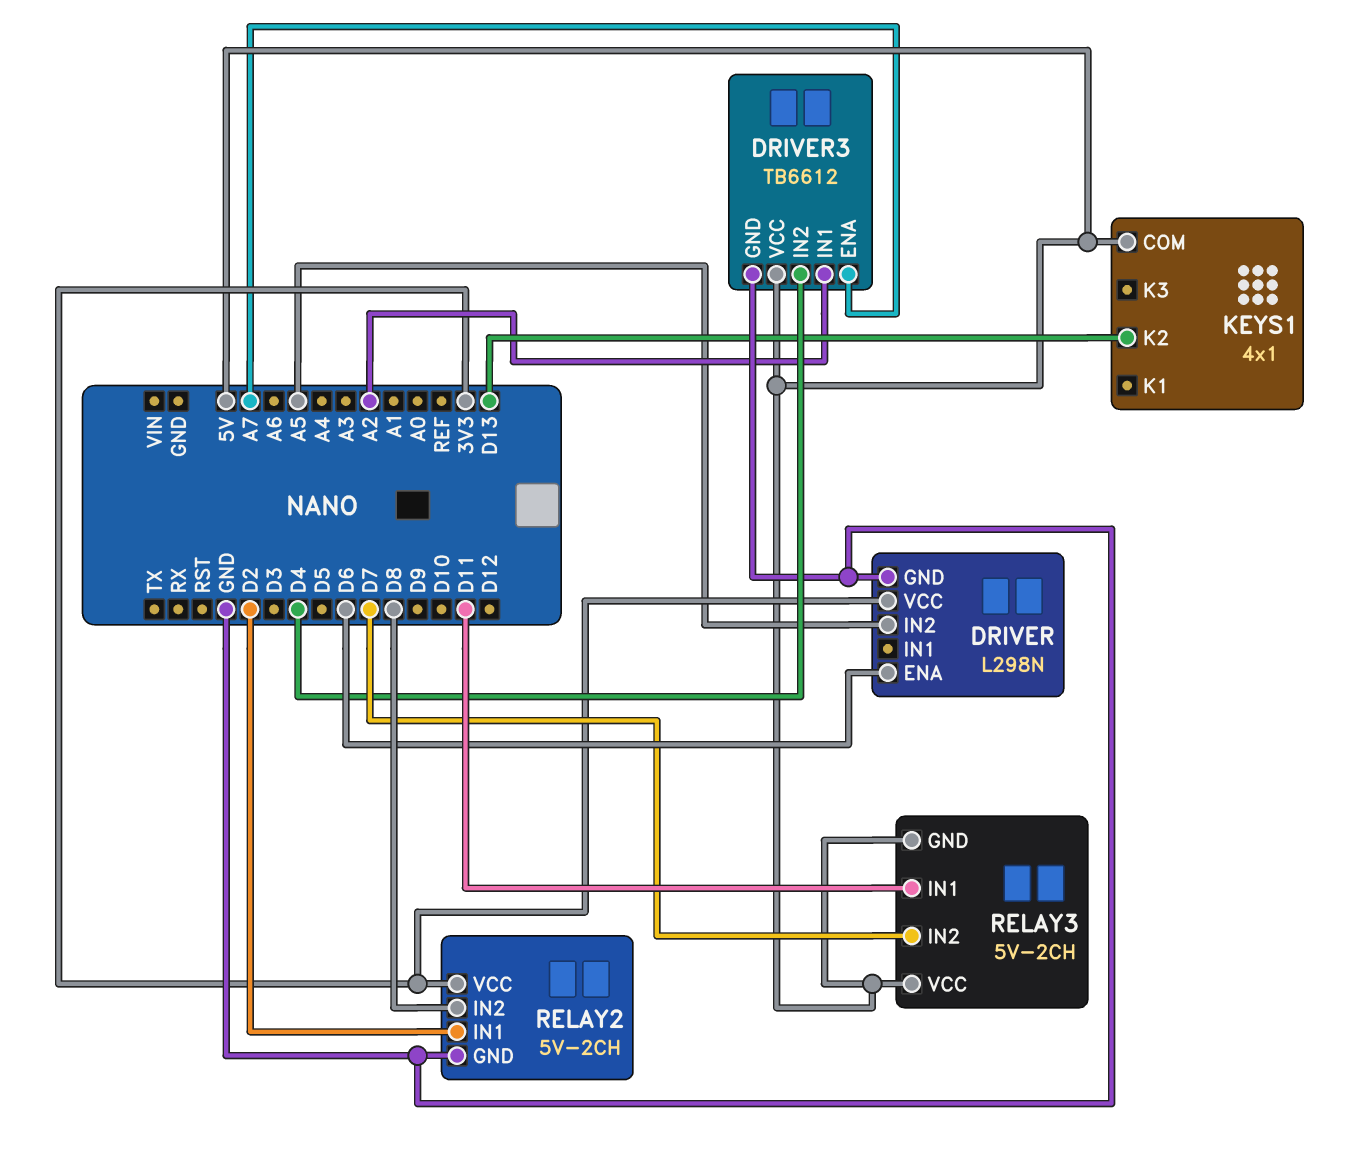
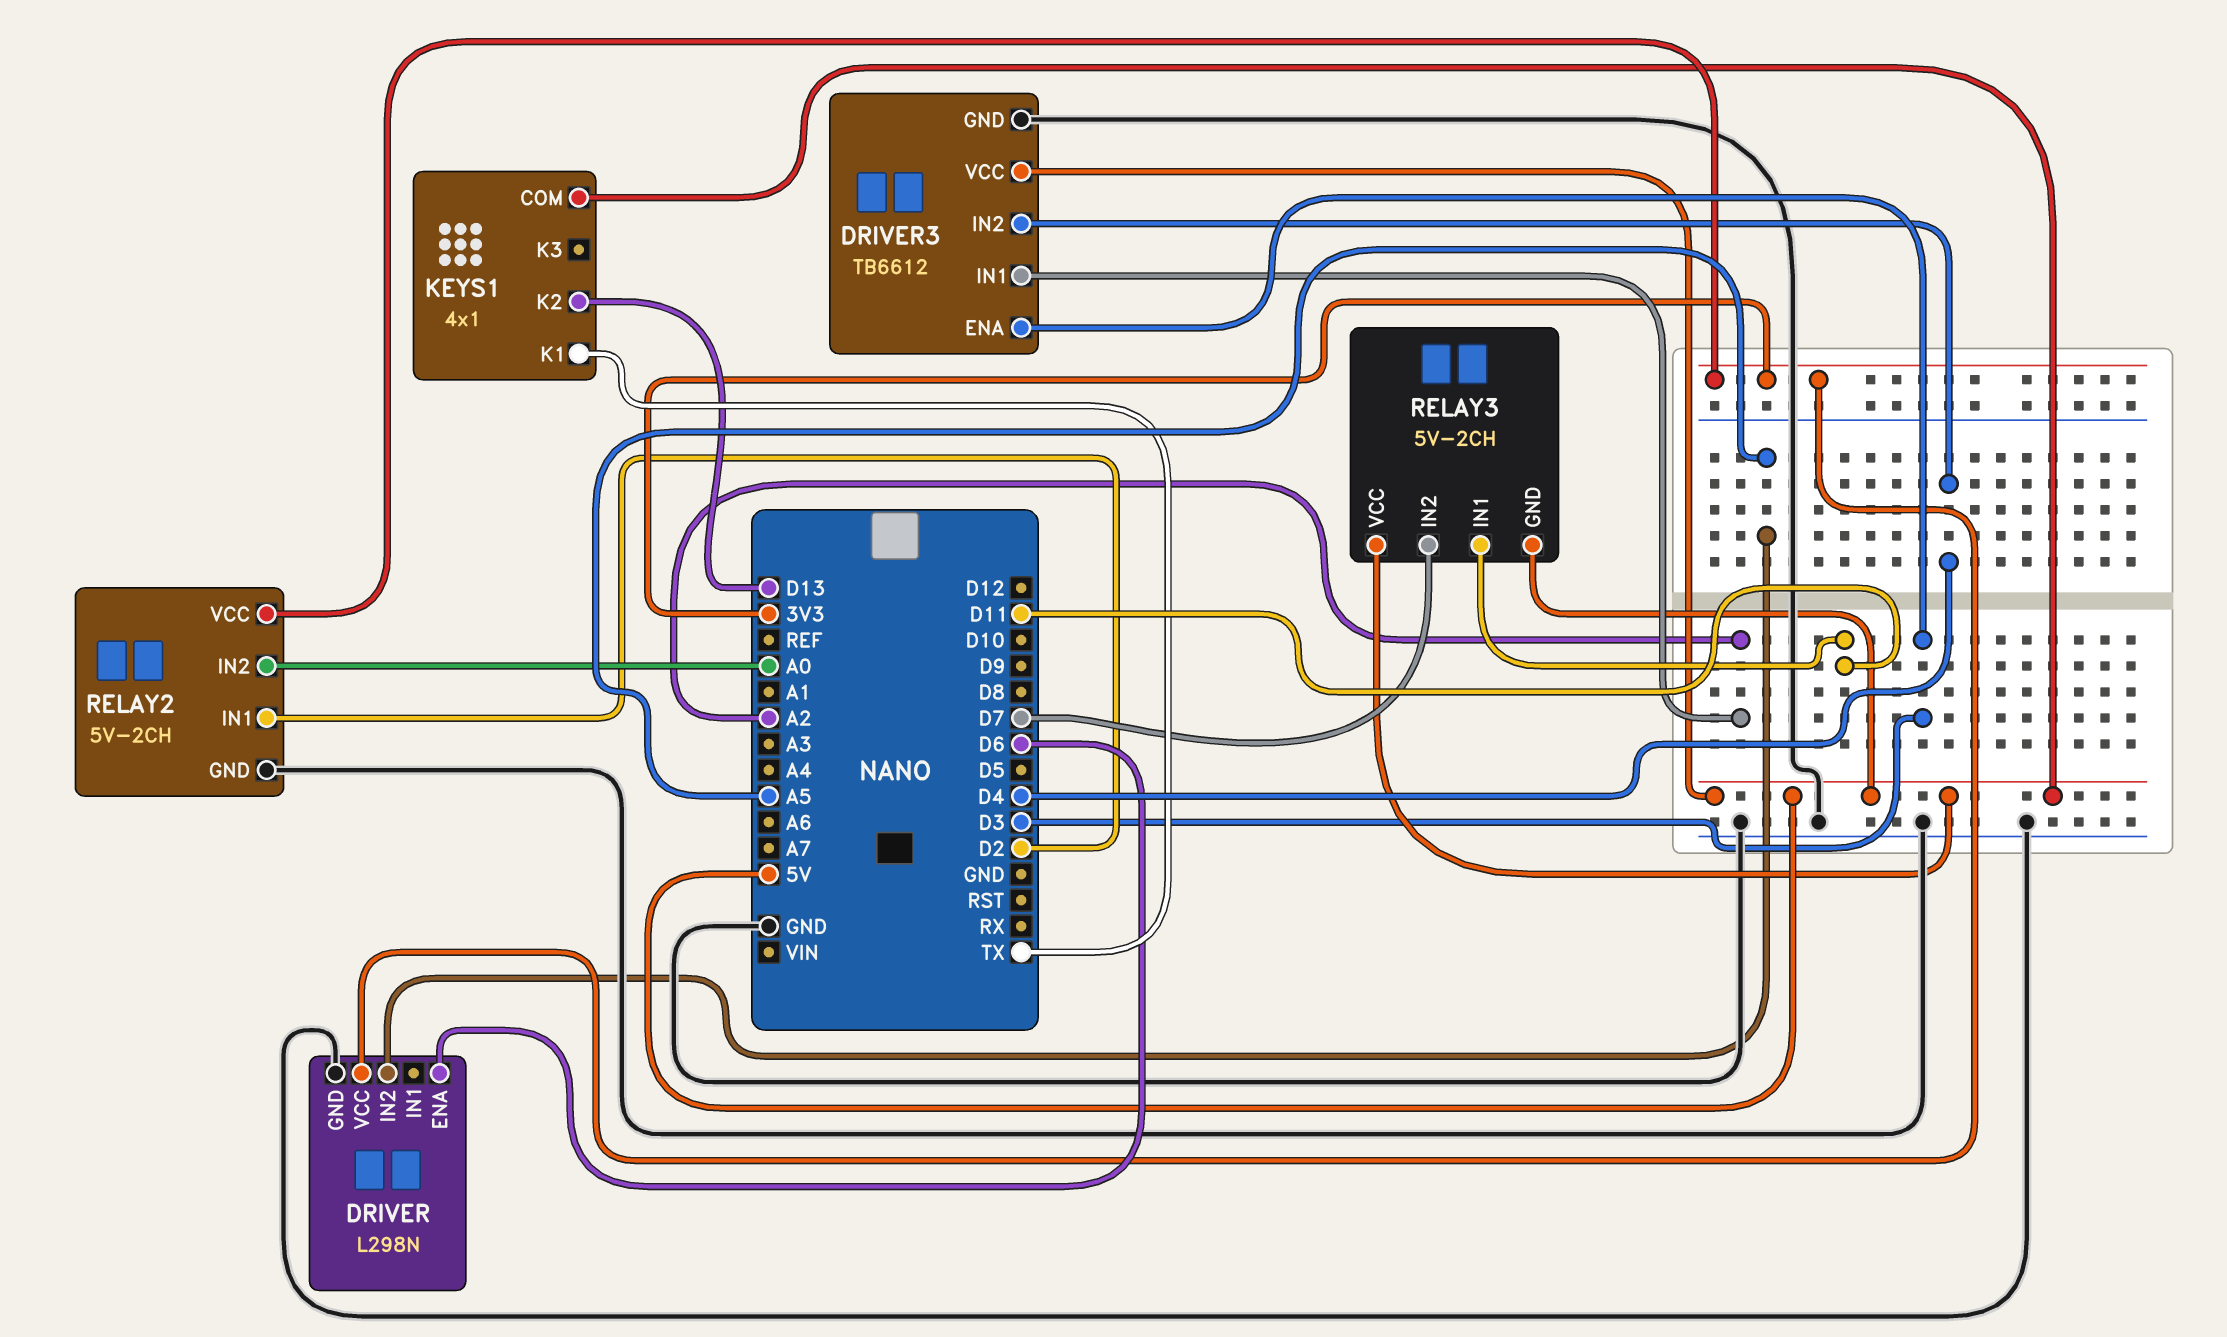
DRIVER3 pin ENA: A7 -> D3
KEYS1 pin K1: none -> TX
RELAY2 pin IN2: D8 -> A0

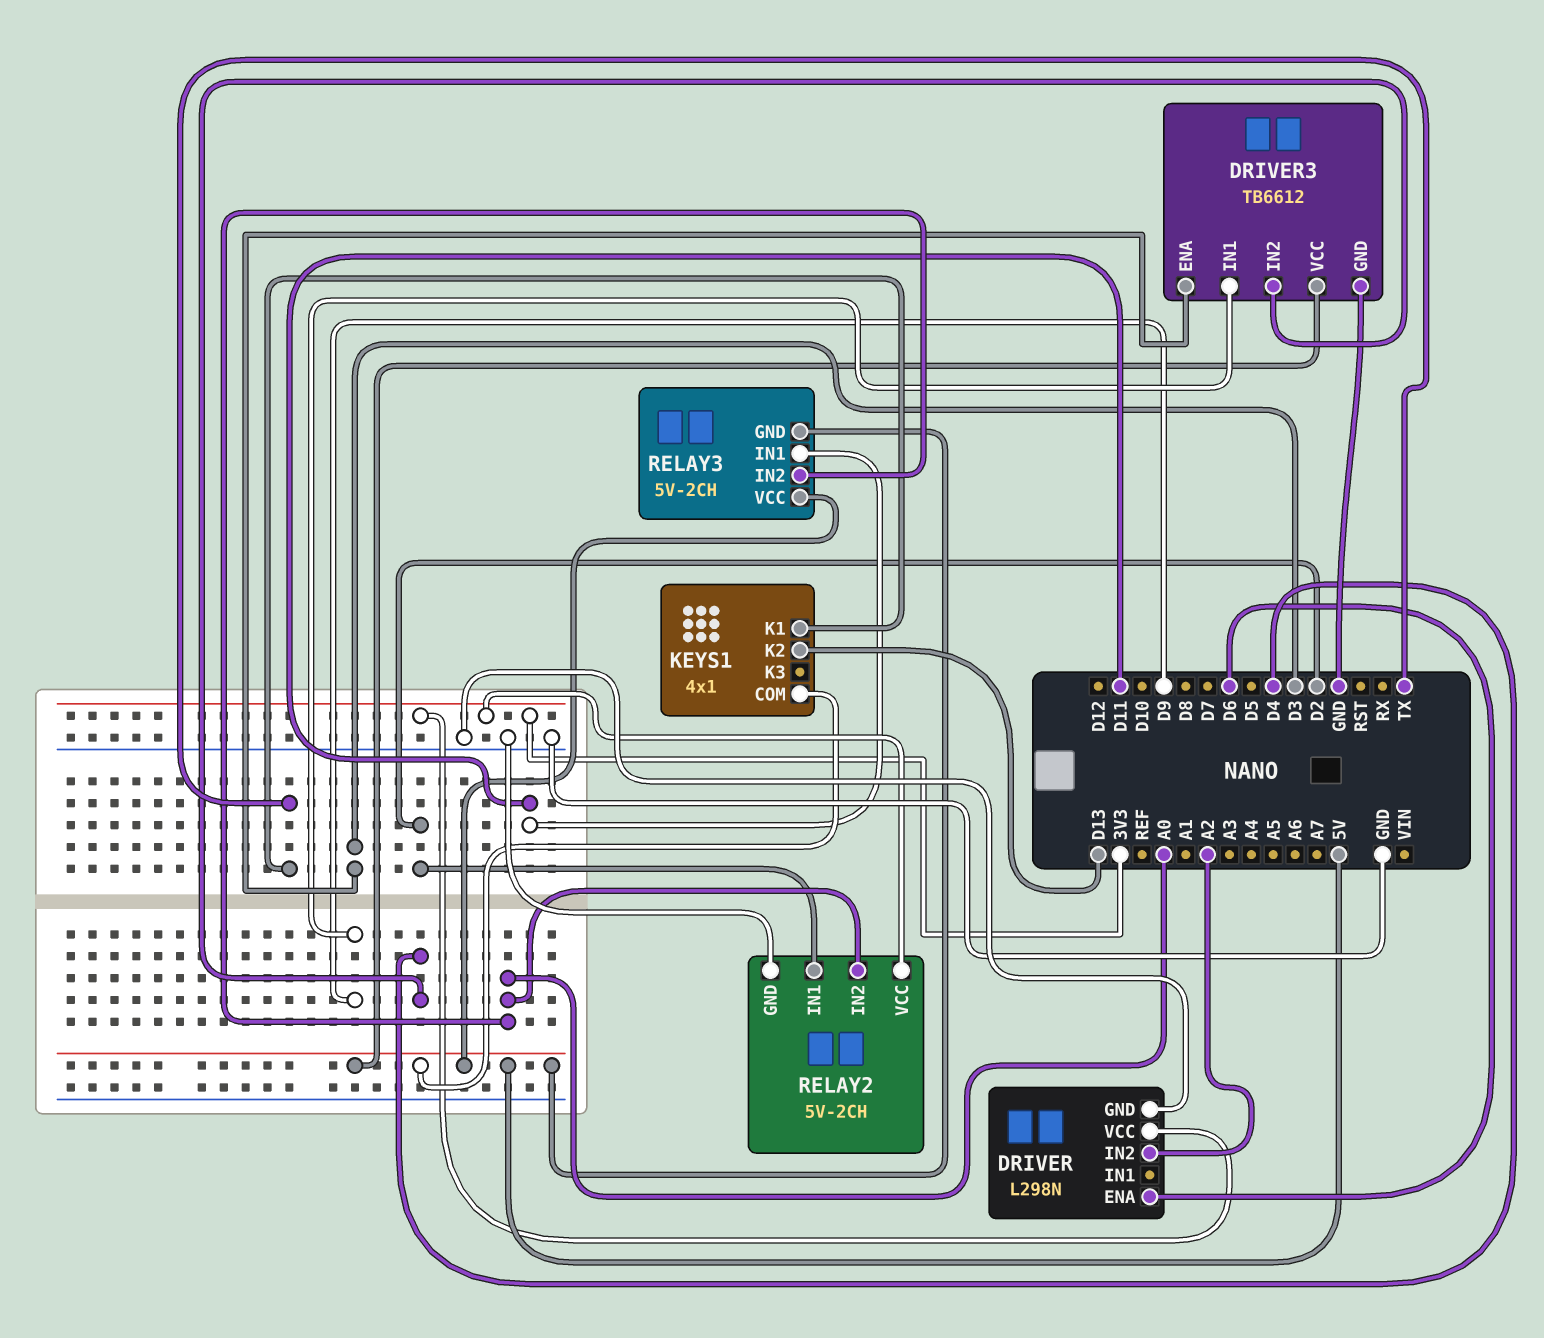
DRIVER pin IN2: A5 -> A2
DRIVER3 pin IN1: A2 -> D9
RELAY3 pin IN2: D7 -> A0

